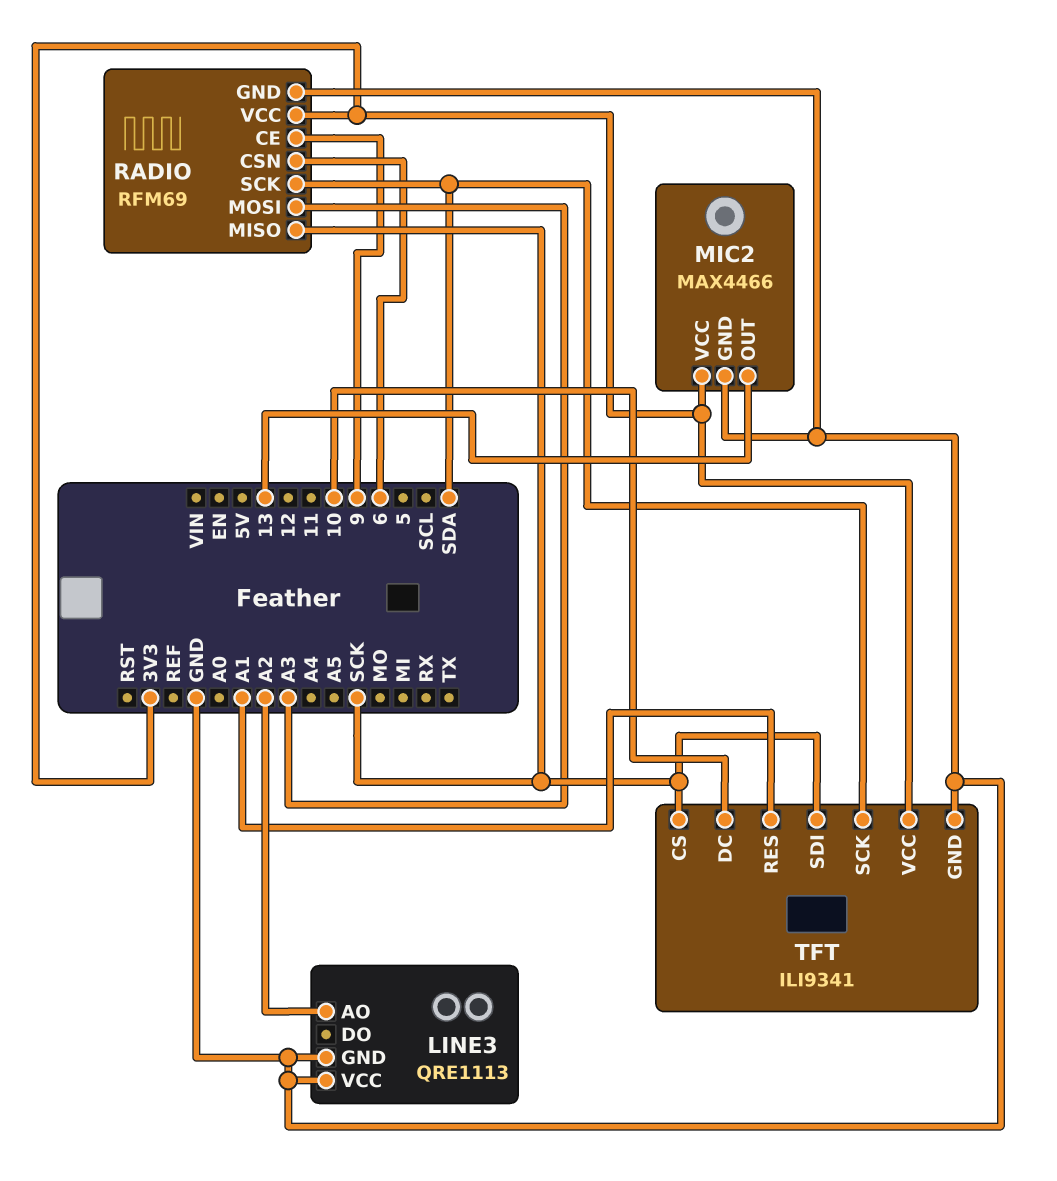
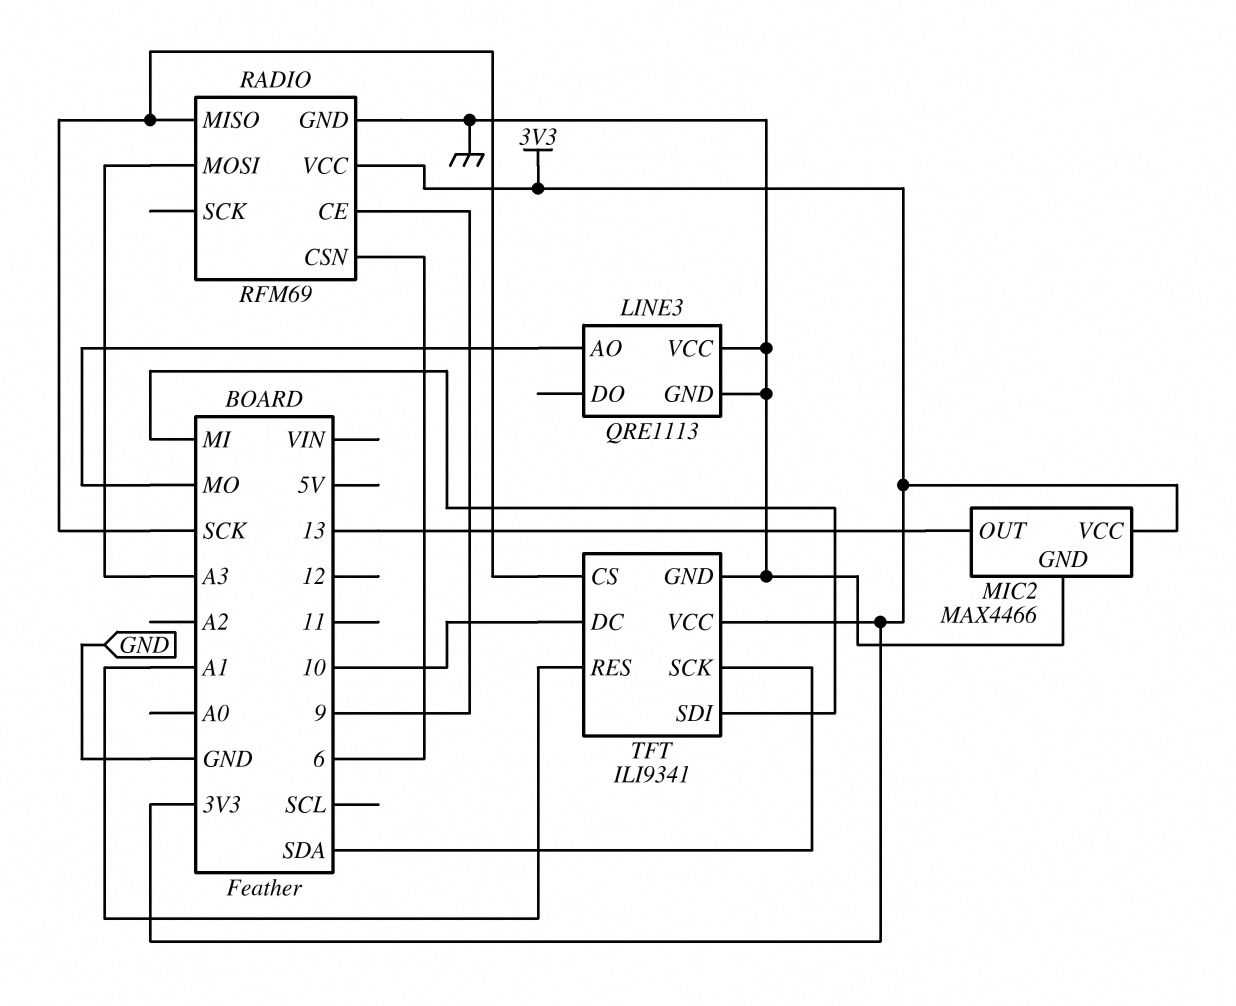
LINE3 pin AO: A2 -> MO
RADIO pin SCK: SDA -> none
TFT pin SDI: SCK -> MI

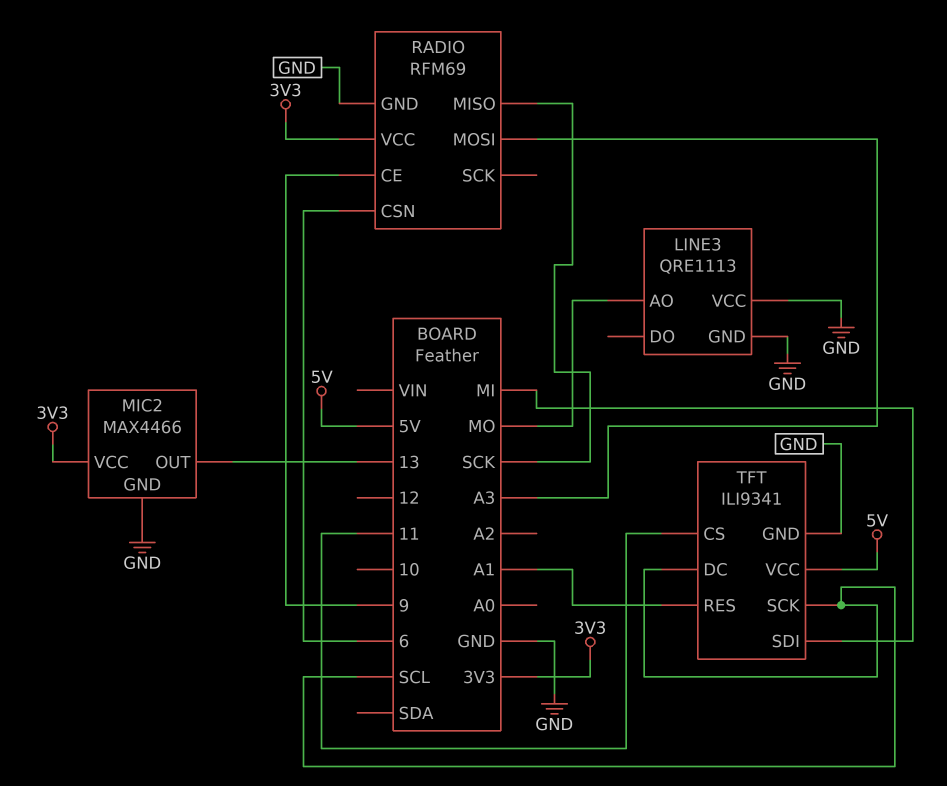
TFT pin CS: SCK -> 11
TFT pin DC: 10 -> SCL
TFT pin SCK: SDA -> SCL
TFT pin VCC: 3V3 -> 5V

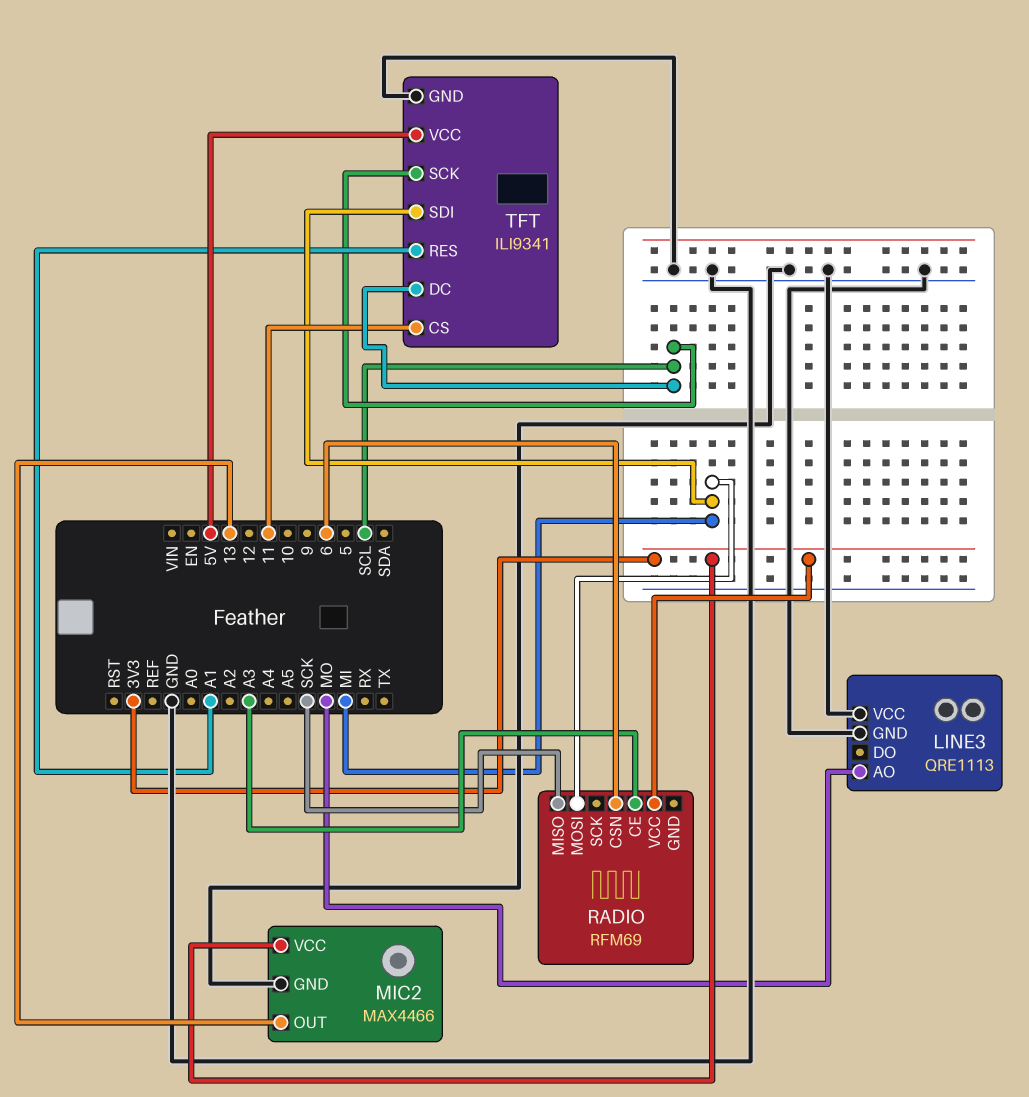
RADIO pin CE: 9 -> A3
RADIO pin GND: GND -> none
RADIO pin MOSI: A3 -> MI

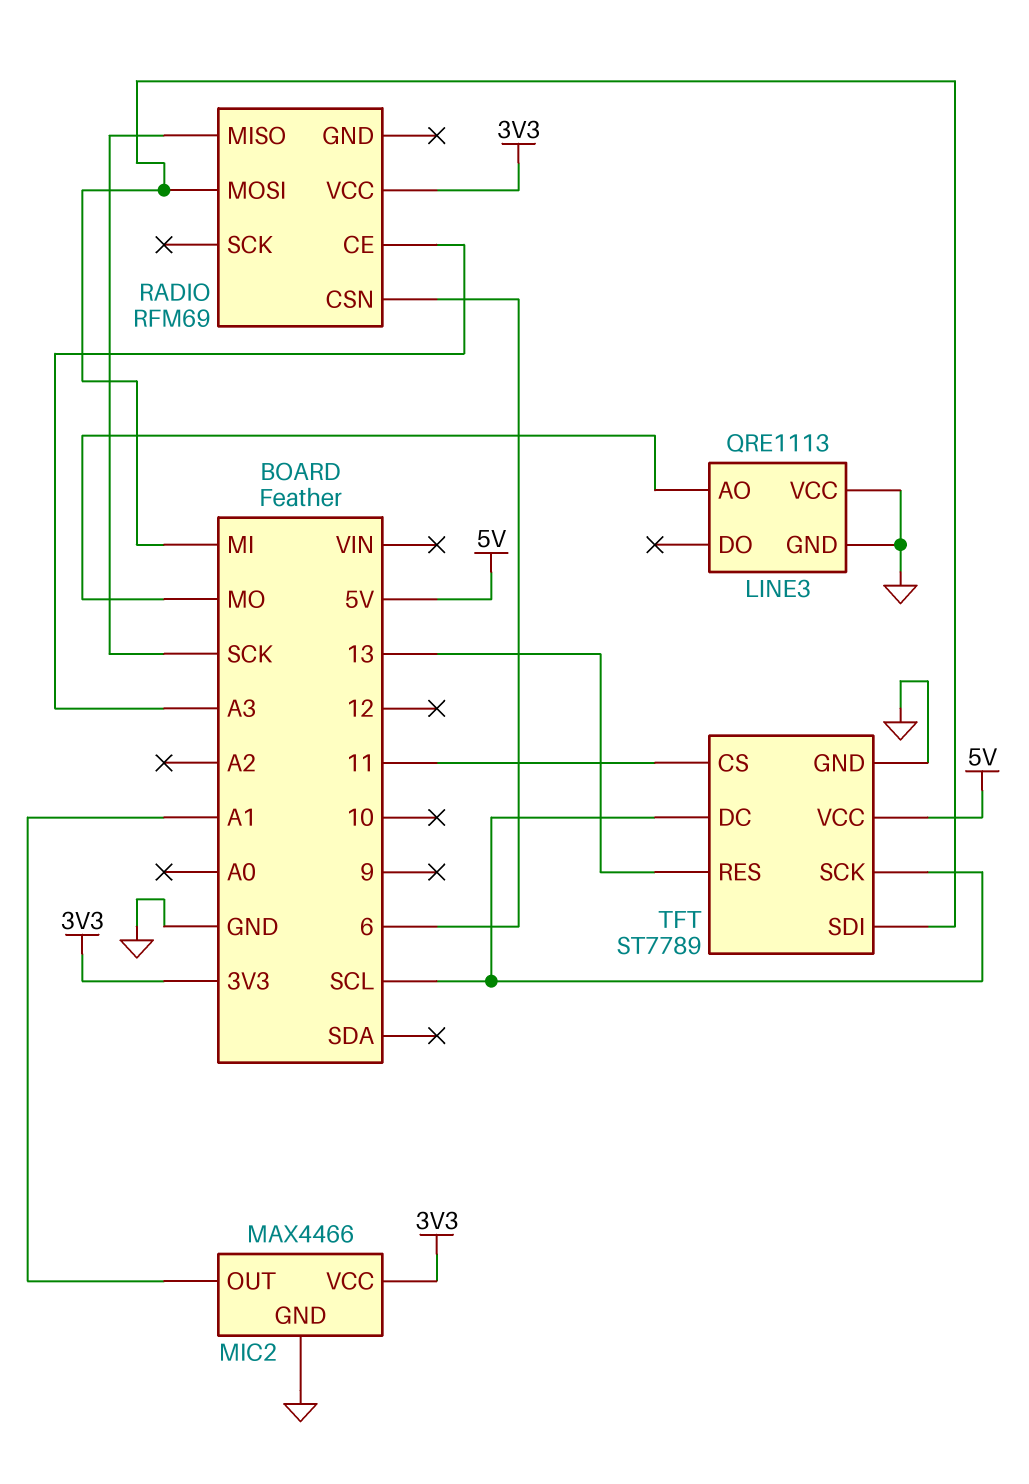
MIC2 pin OUT: 13 -> A1
TFT: ILI9341 -> ST7789
TFT pin RES: A1 -> 13

